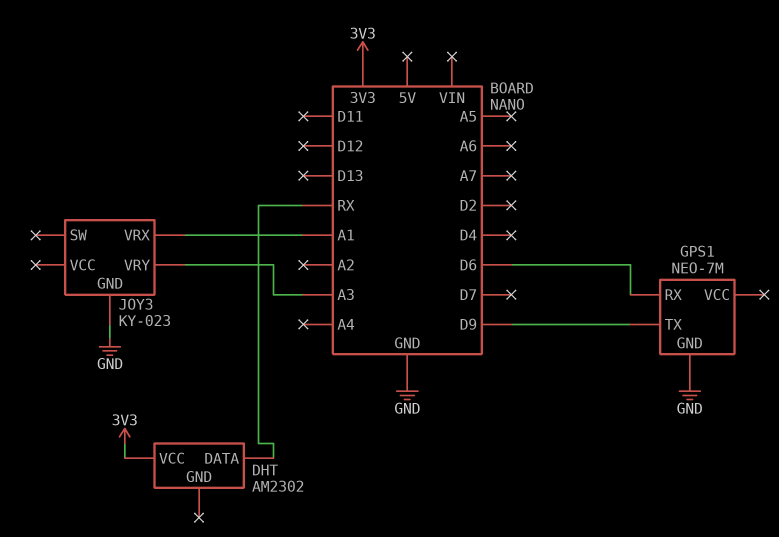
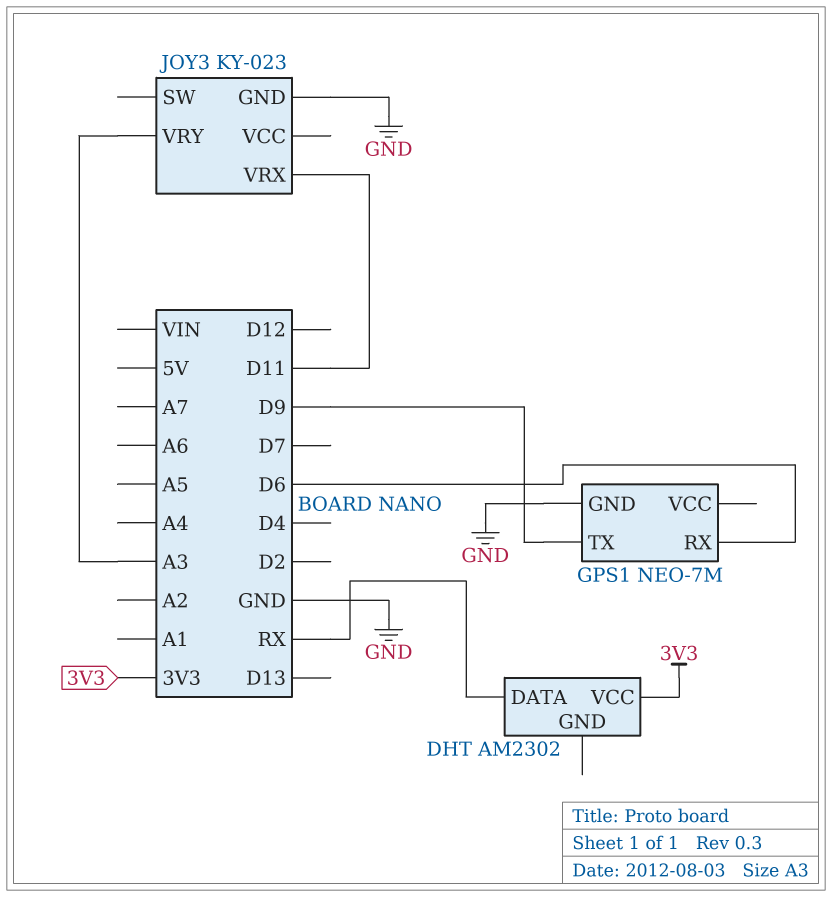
JOY3 pin VRX: A1 -> D11

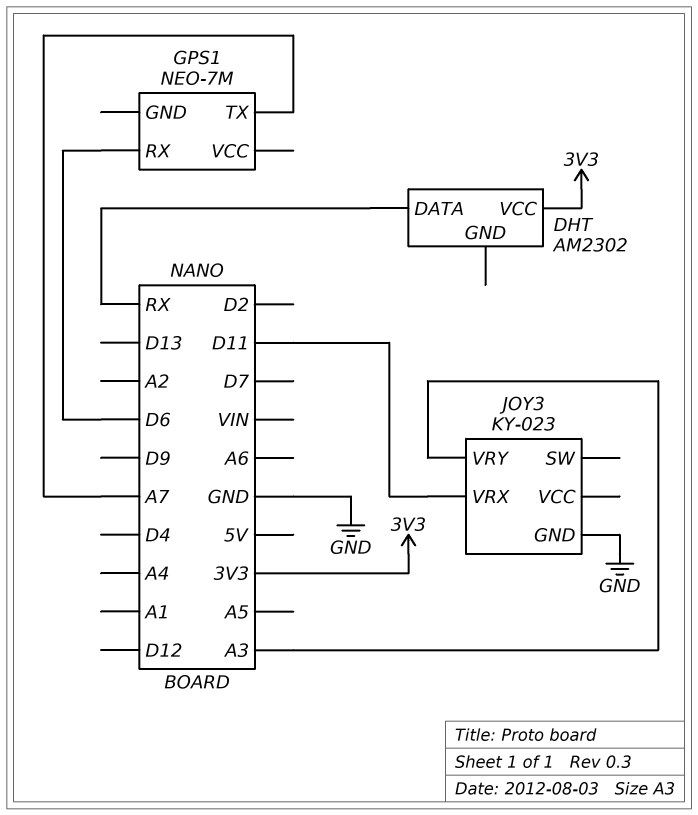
GPS1 pin GND: GND -> none
GPS1 pin TX: D9 -> A7

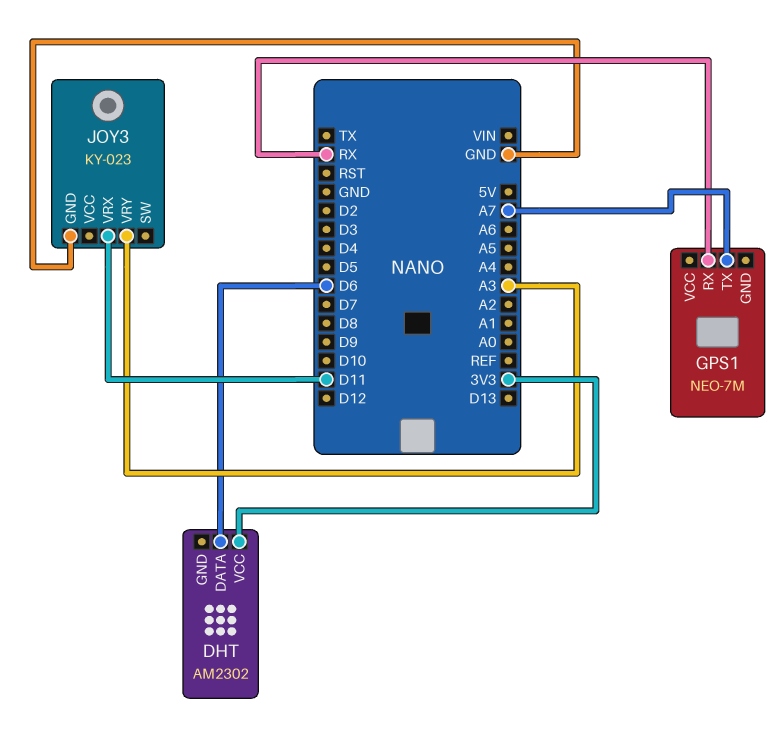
DHT pin DATA: RX -> D6
GPS1 pin RX: D6 -> RX

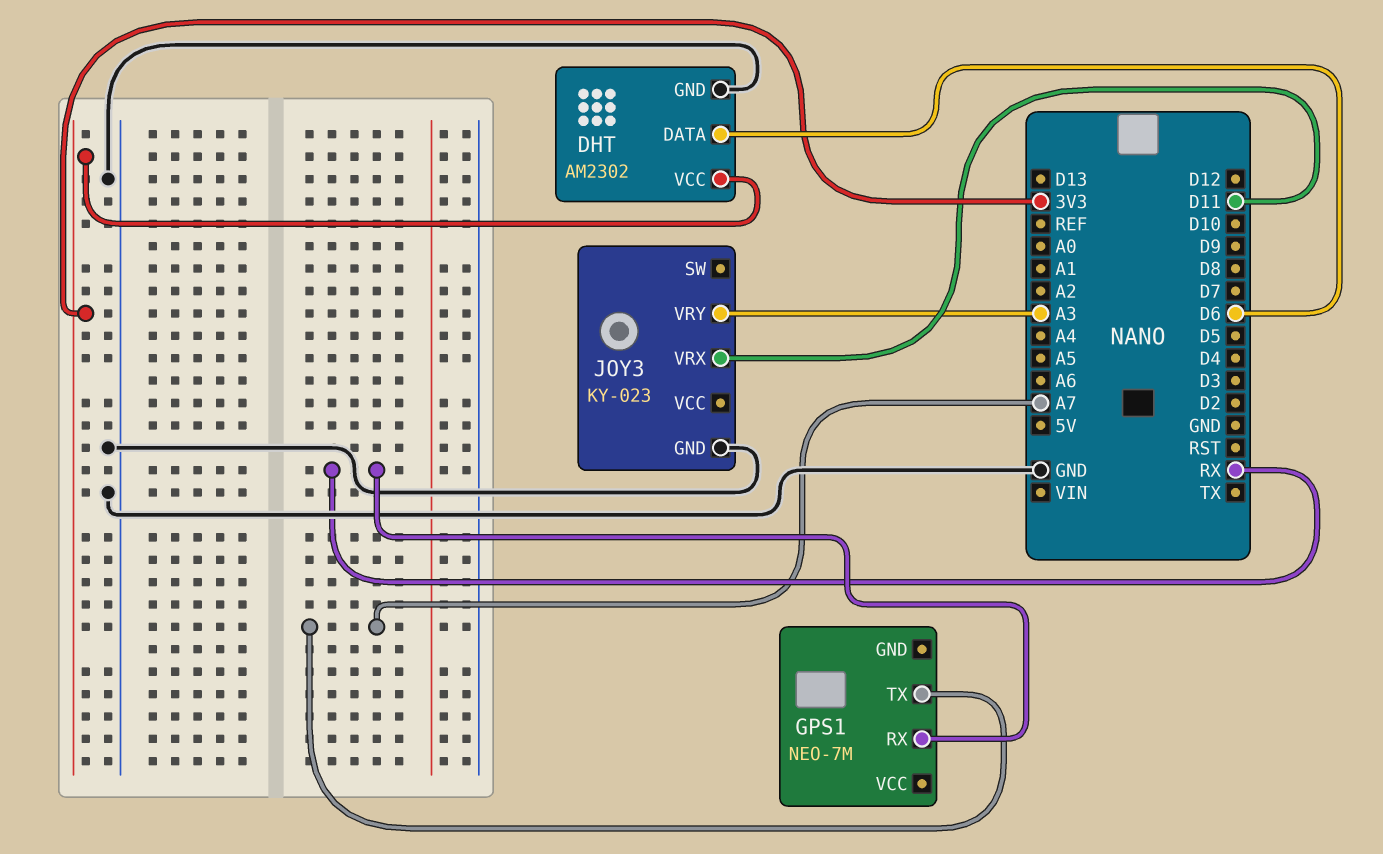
DHT pin GND: none -> GND

